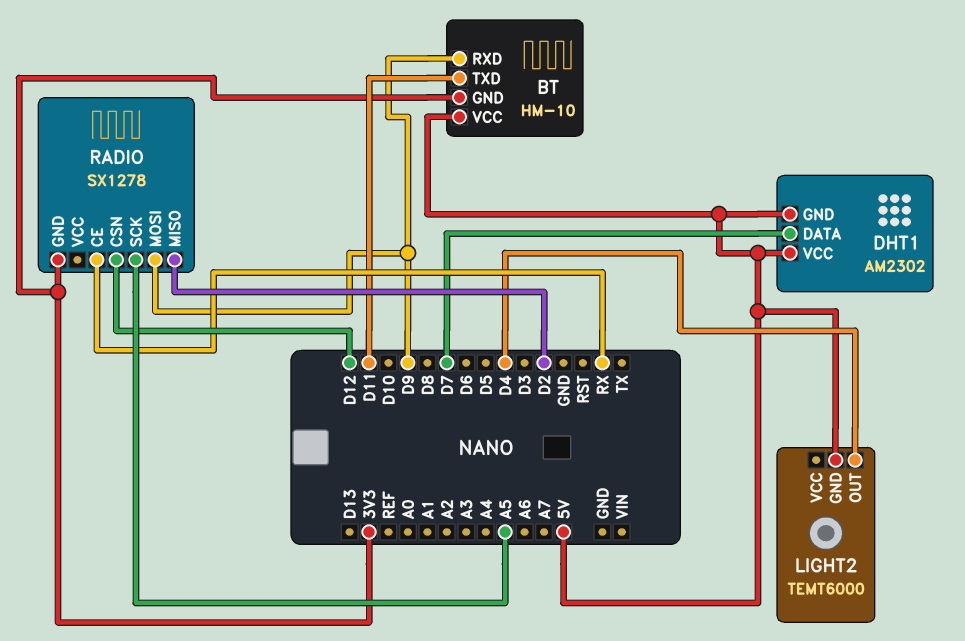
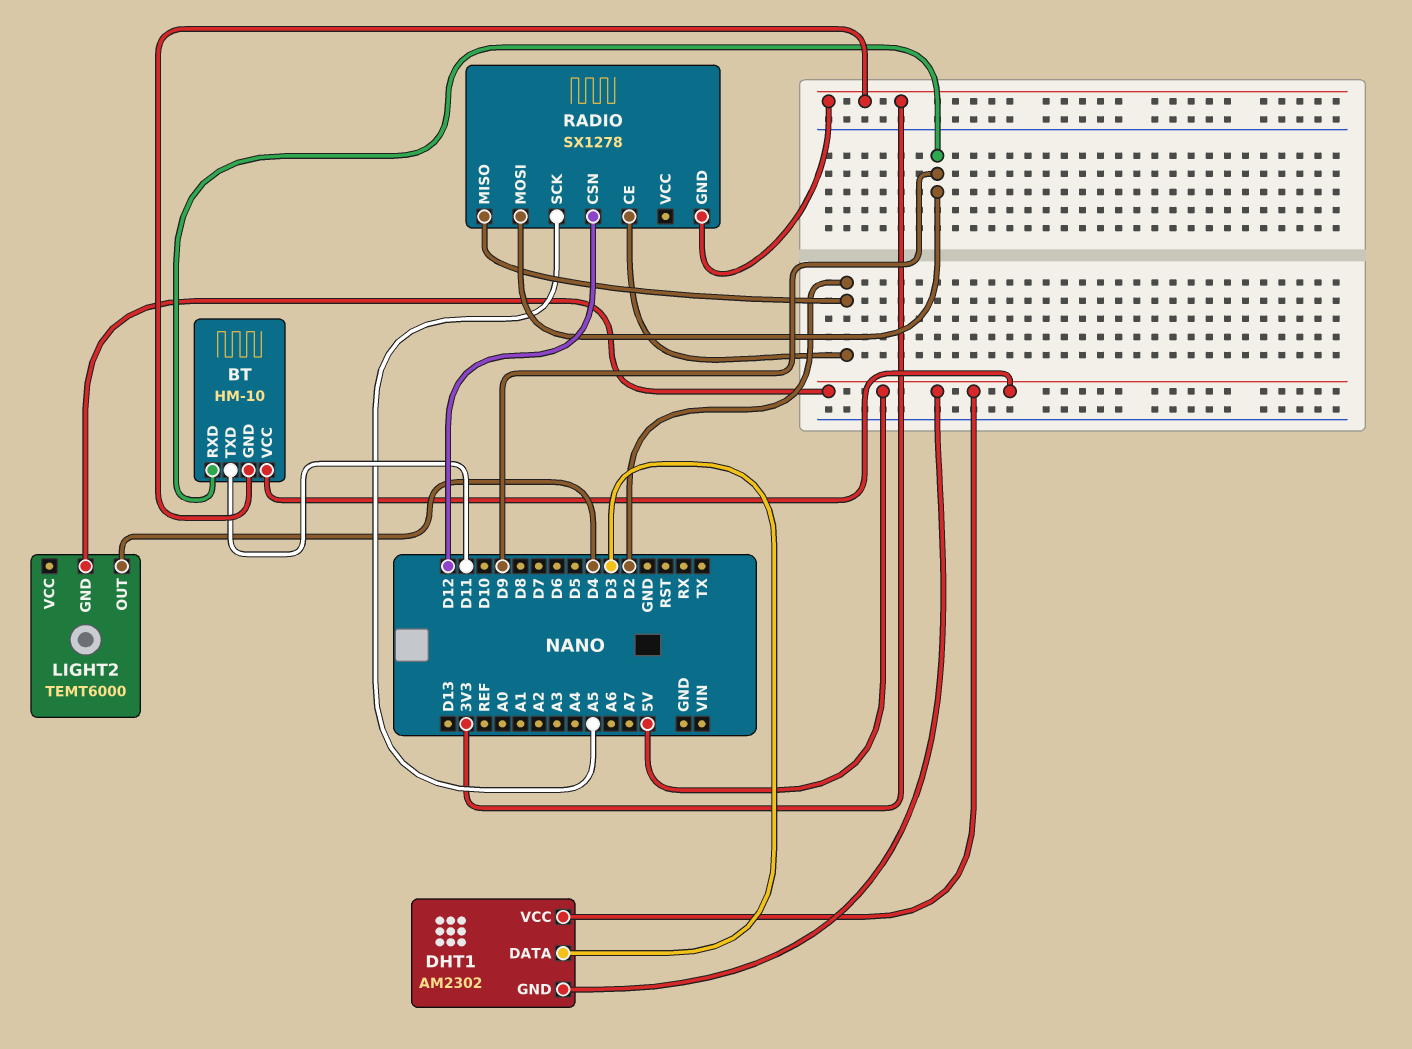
DHT1 pin DATA: D7 -> D3
RADIO pin CE: RX -> D2

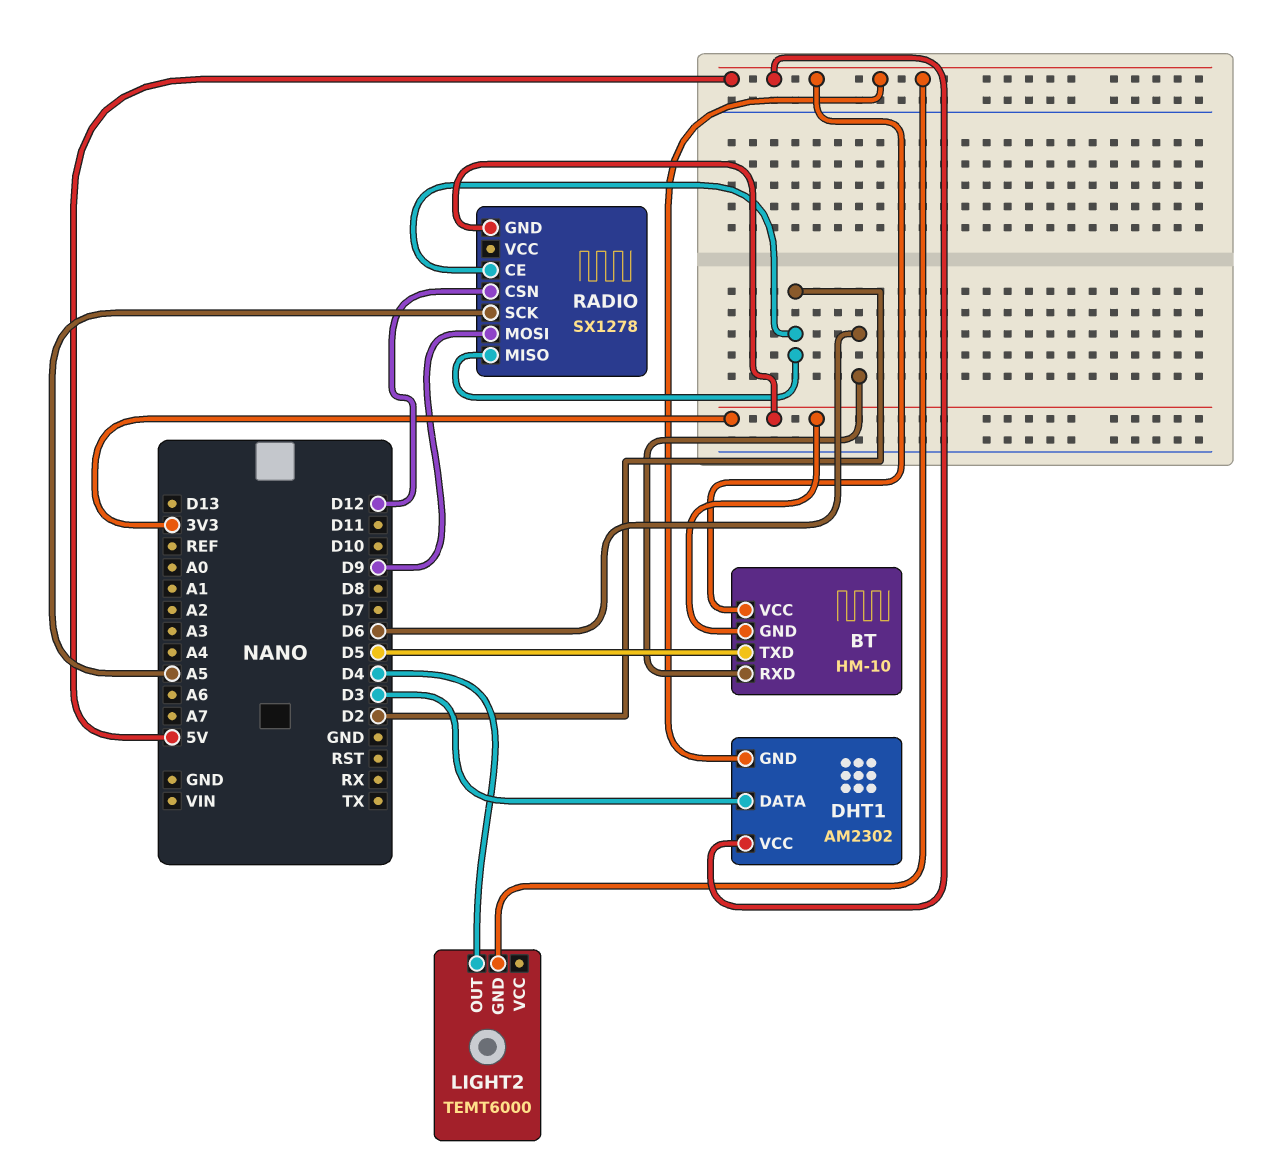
BT pin RXD: D9 -> D6
BT pin TXD: D11 -> D5

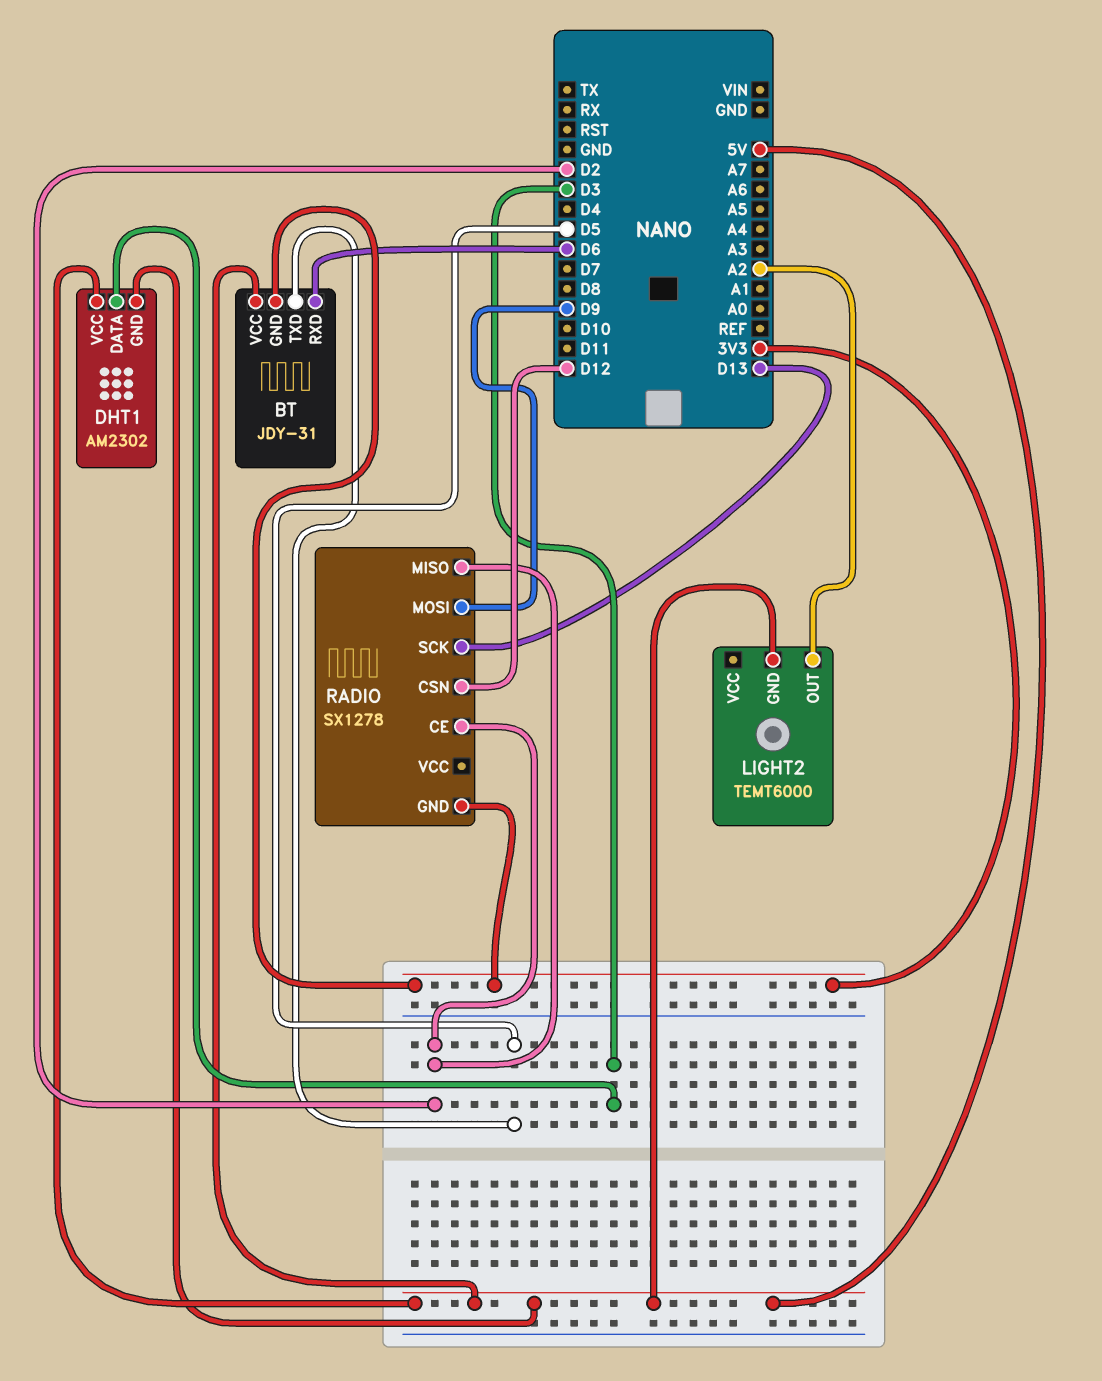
BT: HM-10 -> JDY-31
LIGHT2 pin OUT: D4 -> A2
RADIO pin SCK: A5 -> D13

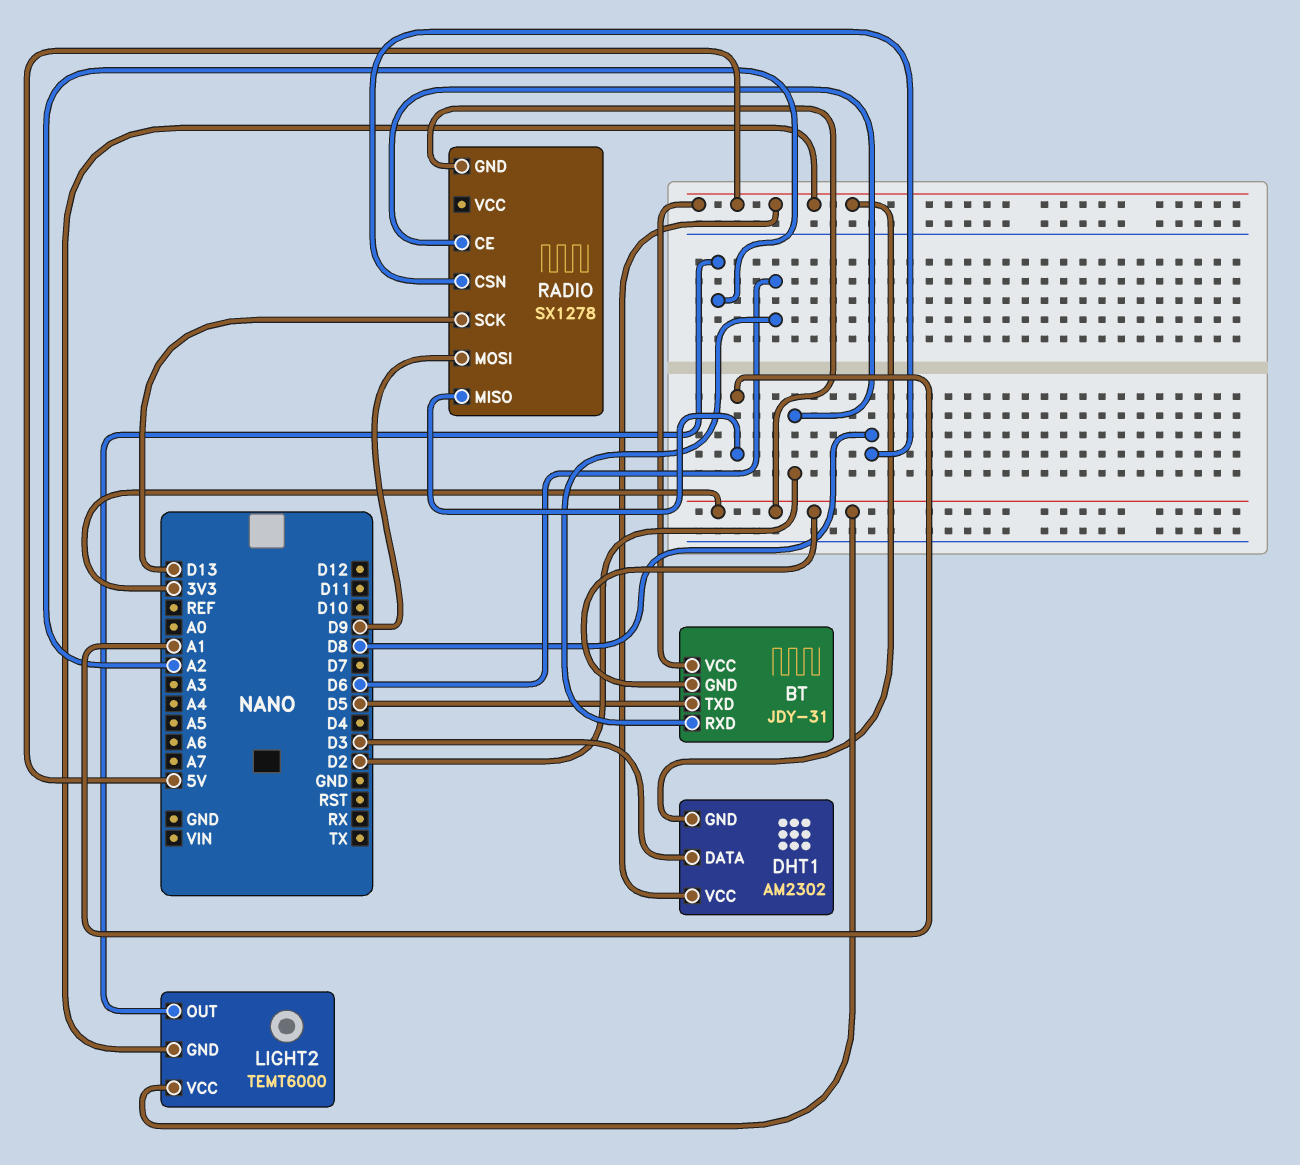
LIGHT2 pin VCC: none -> 3V3
RADIO pin CSN: D12 -> D8
RADIO pin MISO: D2 -> A1

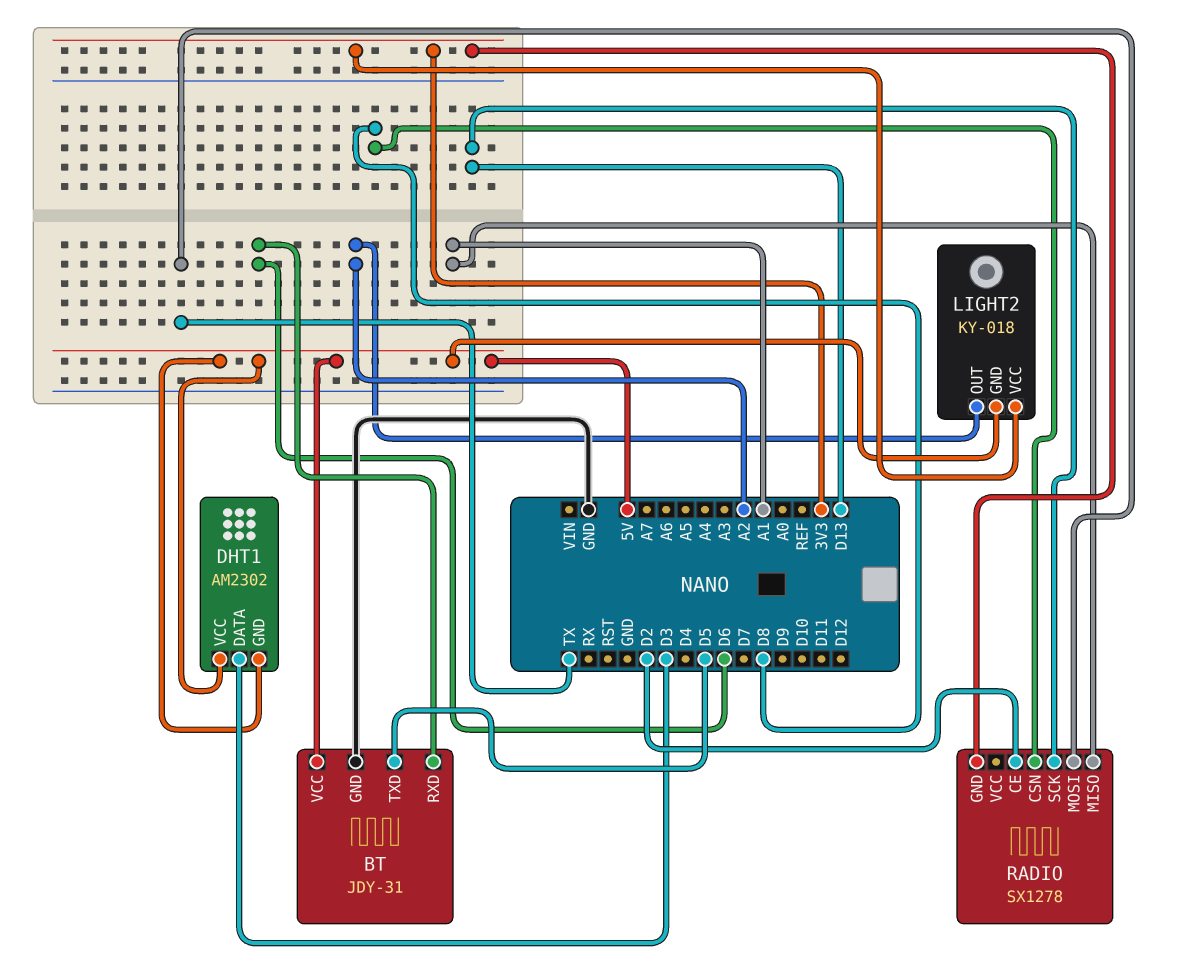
BT pin GND: 3V3 -> GND
LIGHT2: TEMT6000 -> KY-018
RADIO pin MOSI: D9 -> TX

